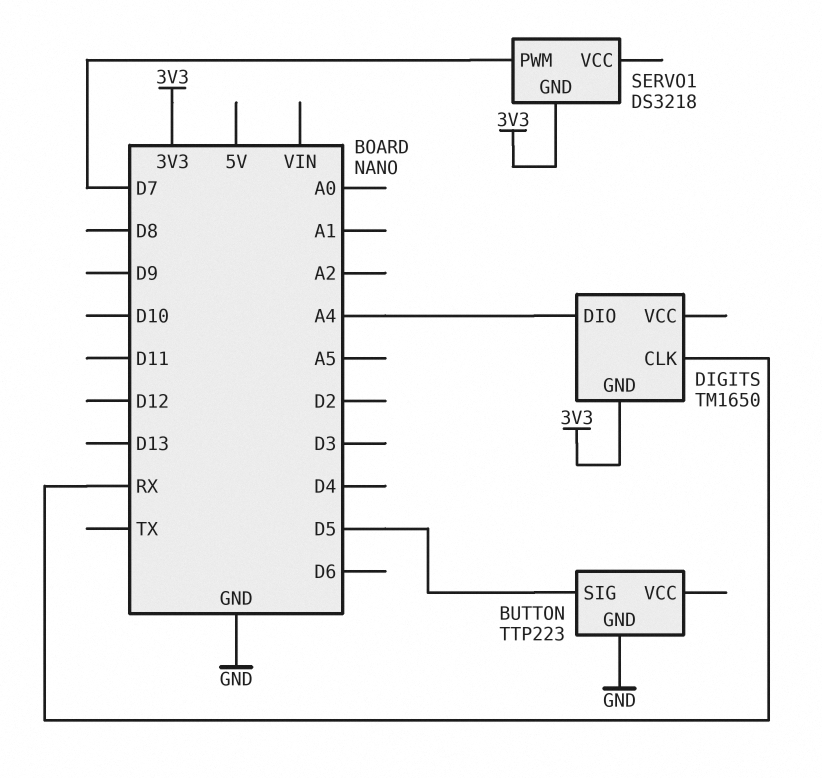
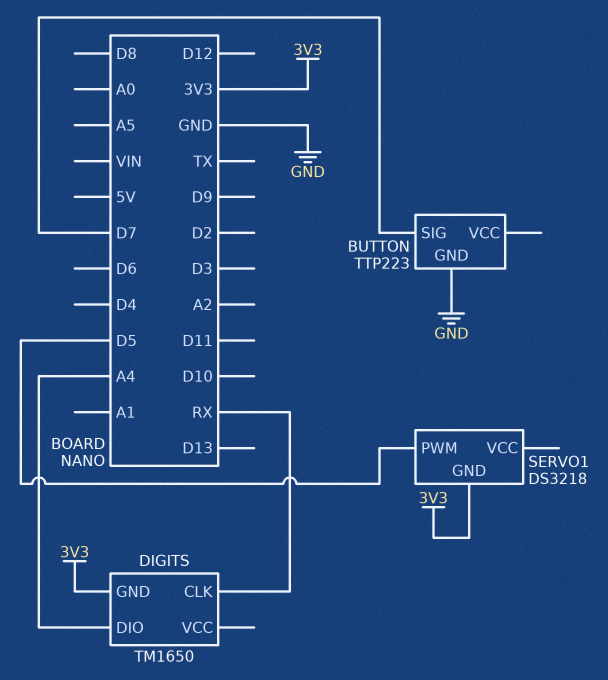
BUTTON pin SIG: D5 -> D7
SERVO1 pin PWM: D7 -> D5

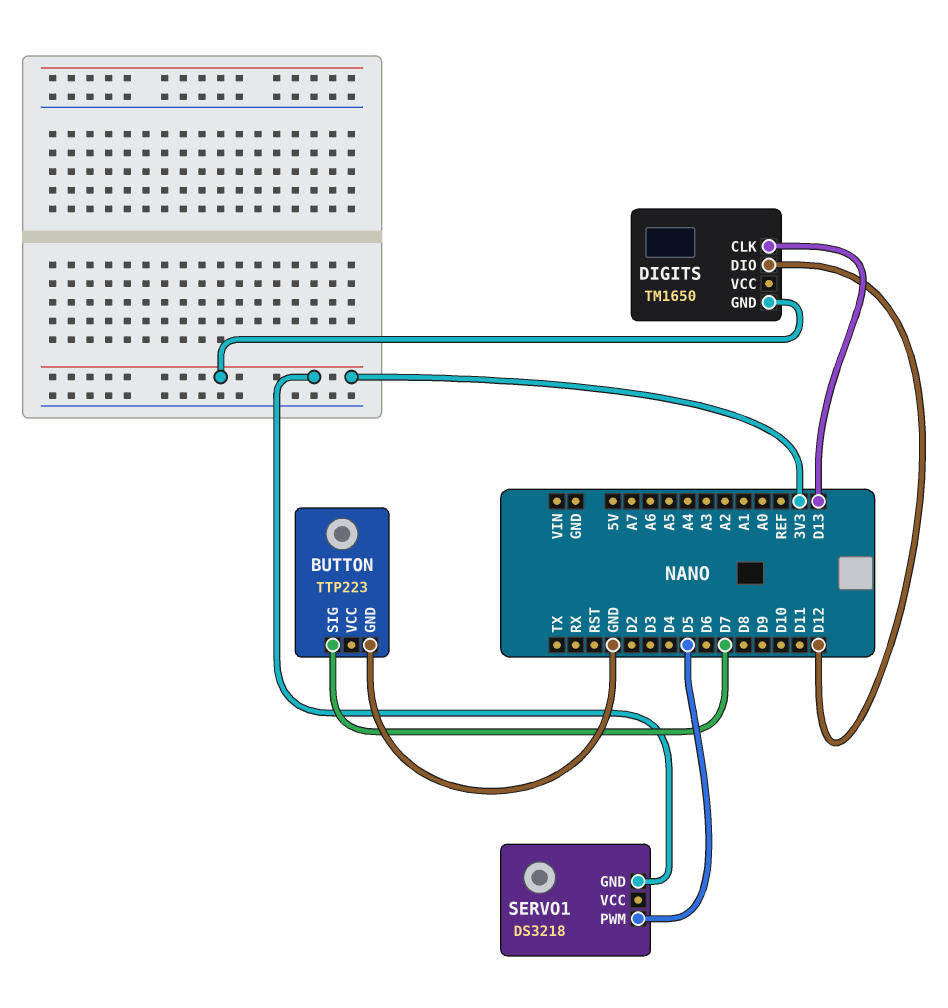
DIGITS pin CLK: RX -> D13
DIGITS pin DIO: A4 -> D12

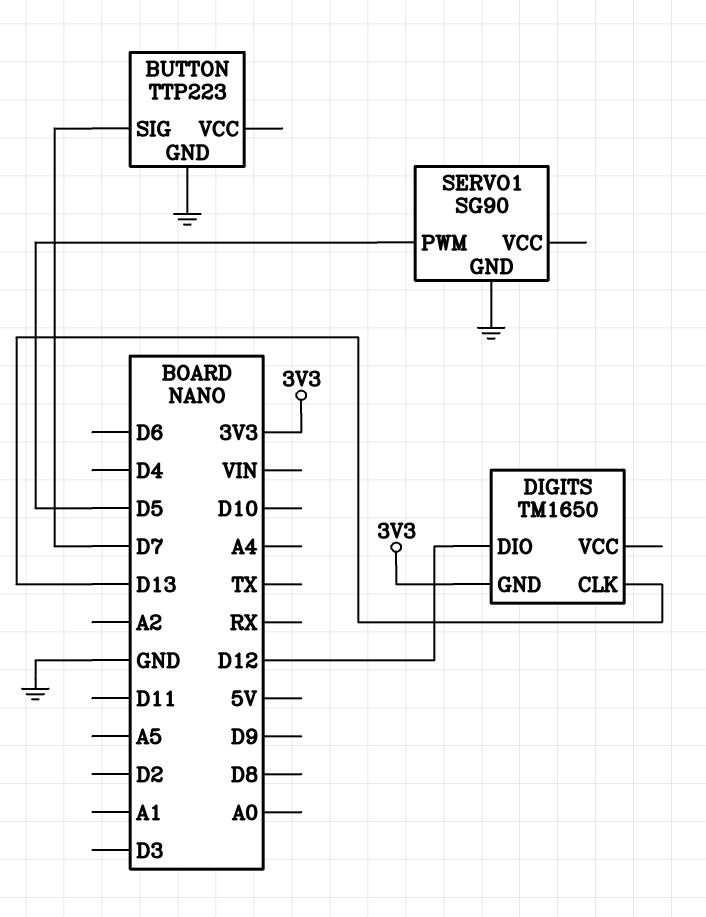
SERVO1: DS3218 -> SG90
SERVO1 pin GND: 3V3 -> GND

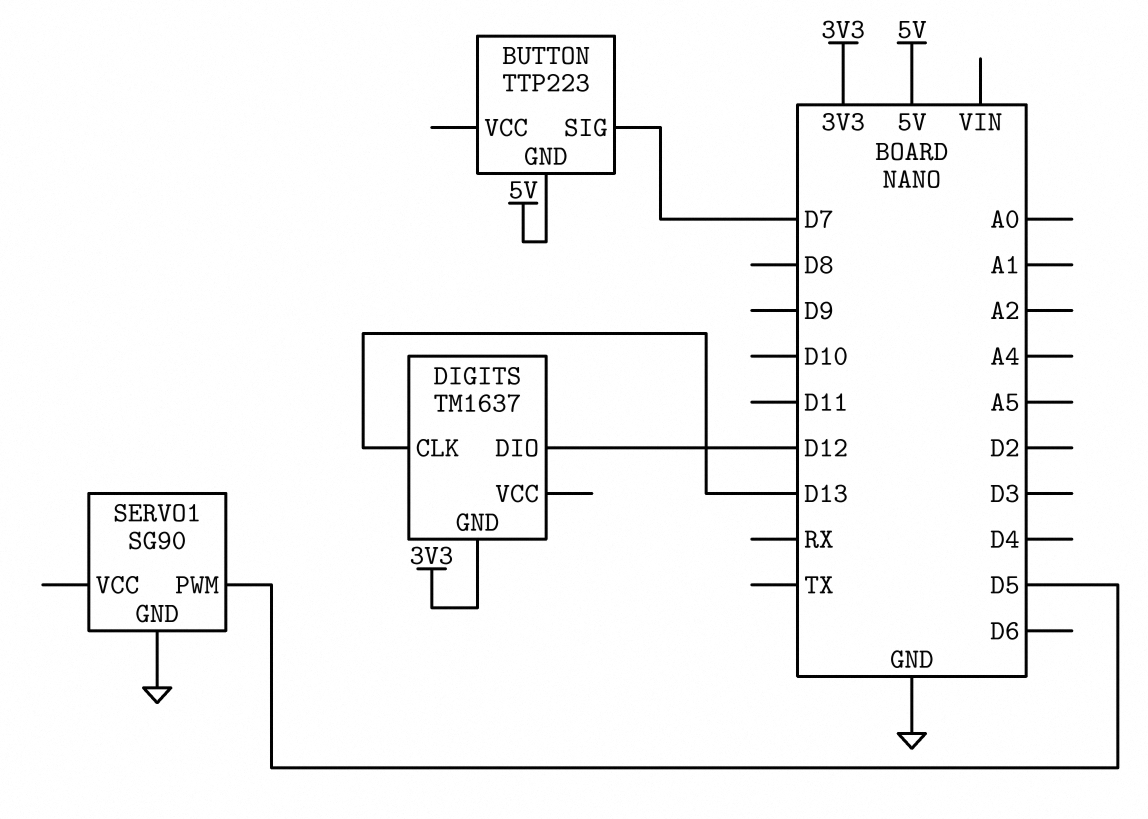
BUTTON pin GND: GND -> 5V
DIGITS: TM1650 -> TM1637

